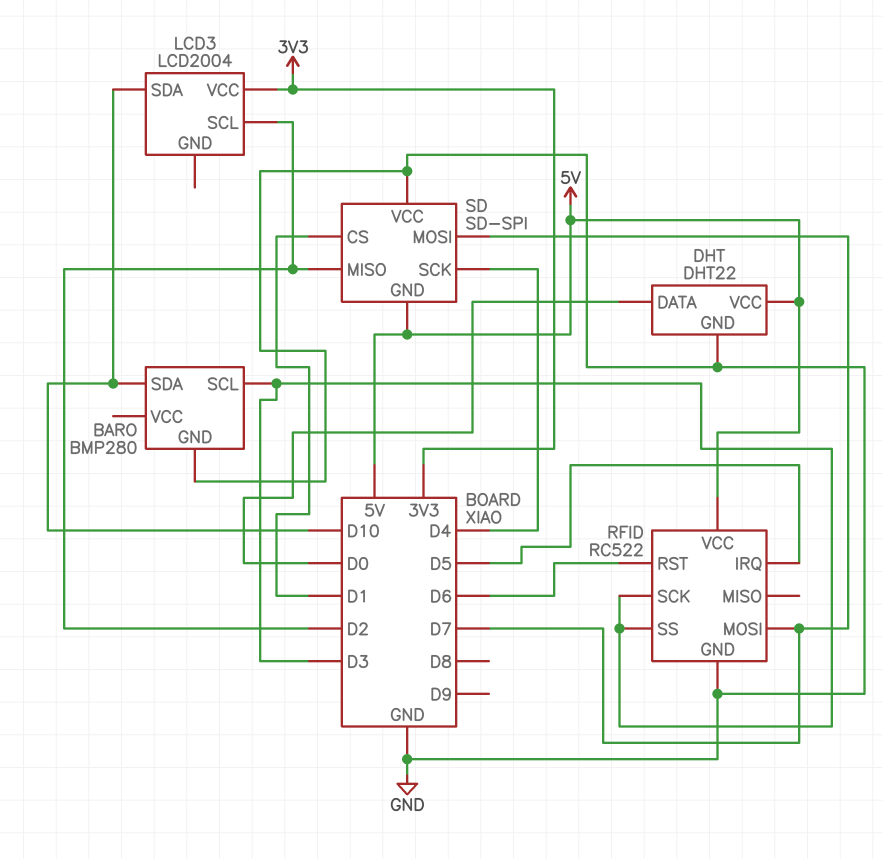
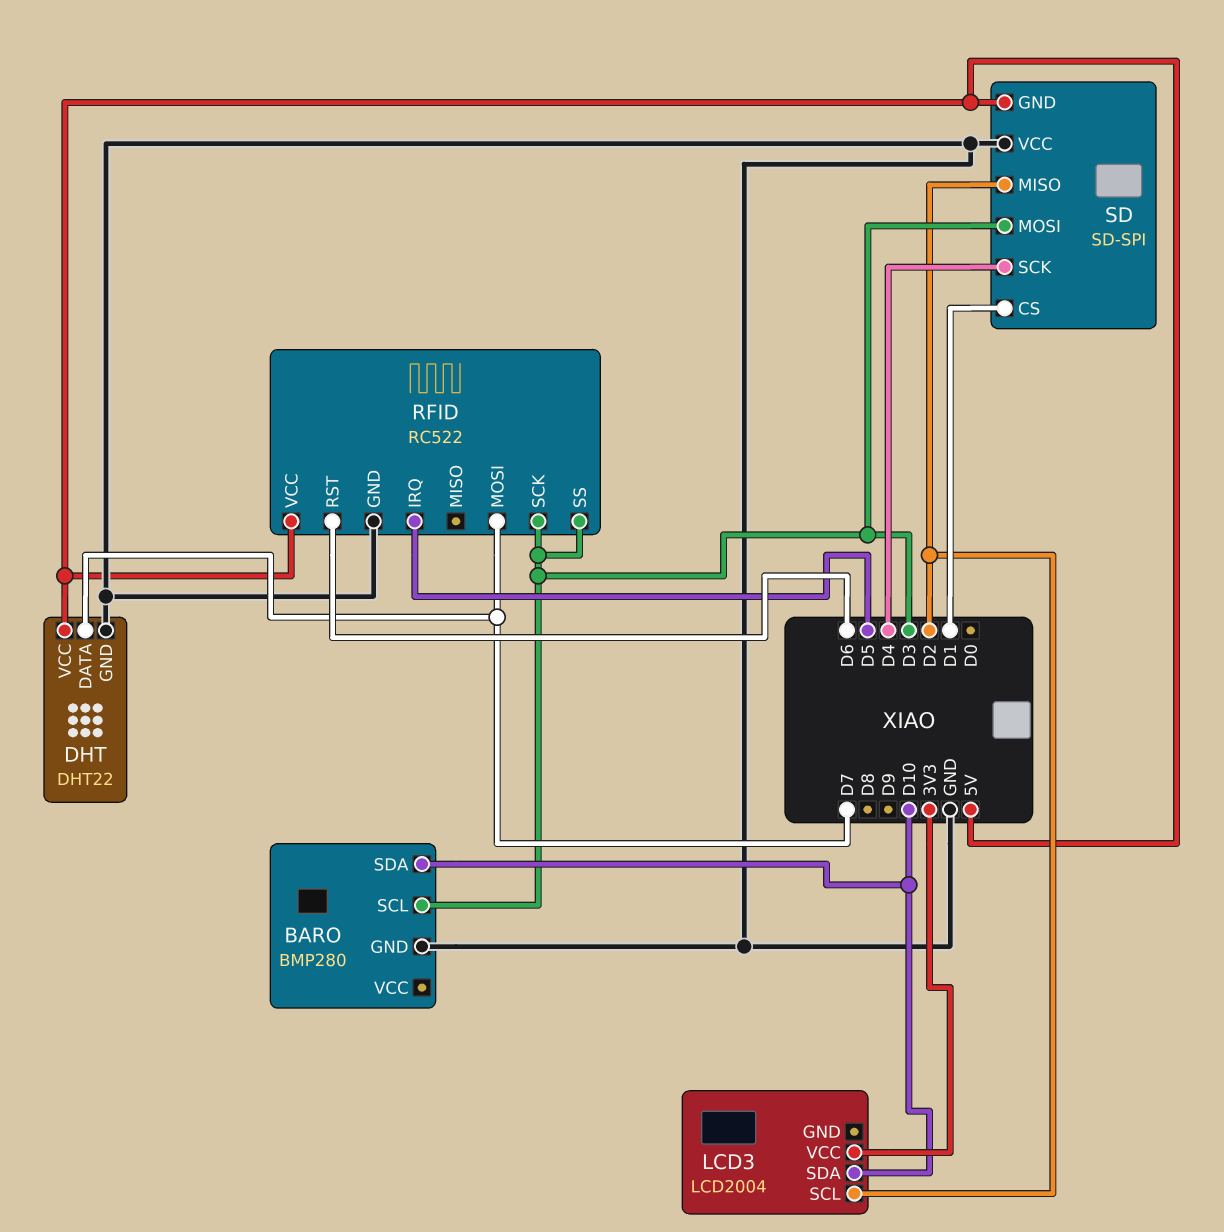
DHT pin DATA: D0 -> D7
SD pin MOSI: D7 -> D3

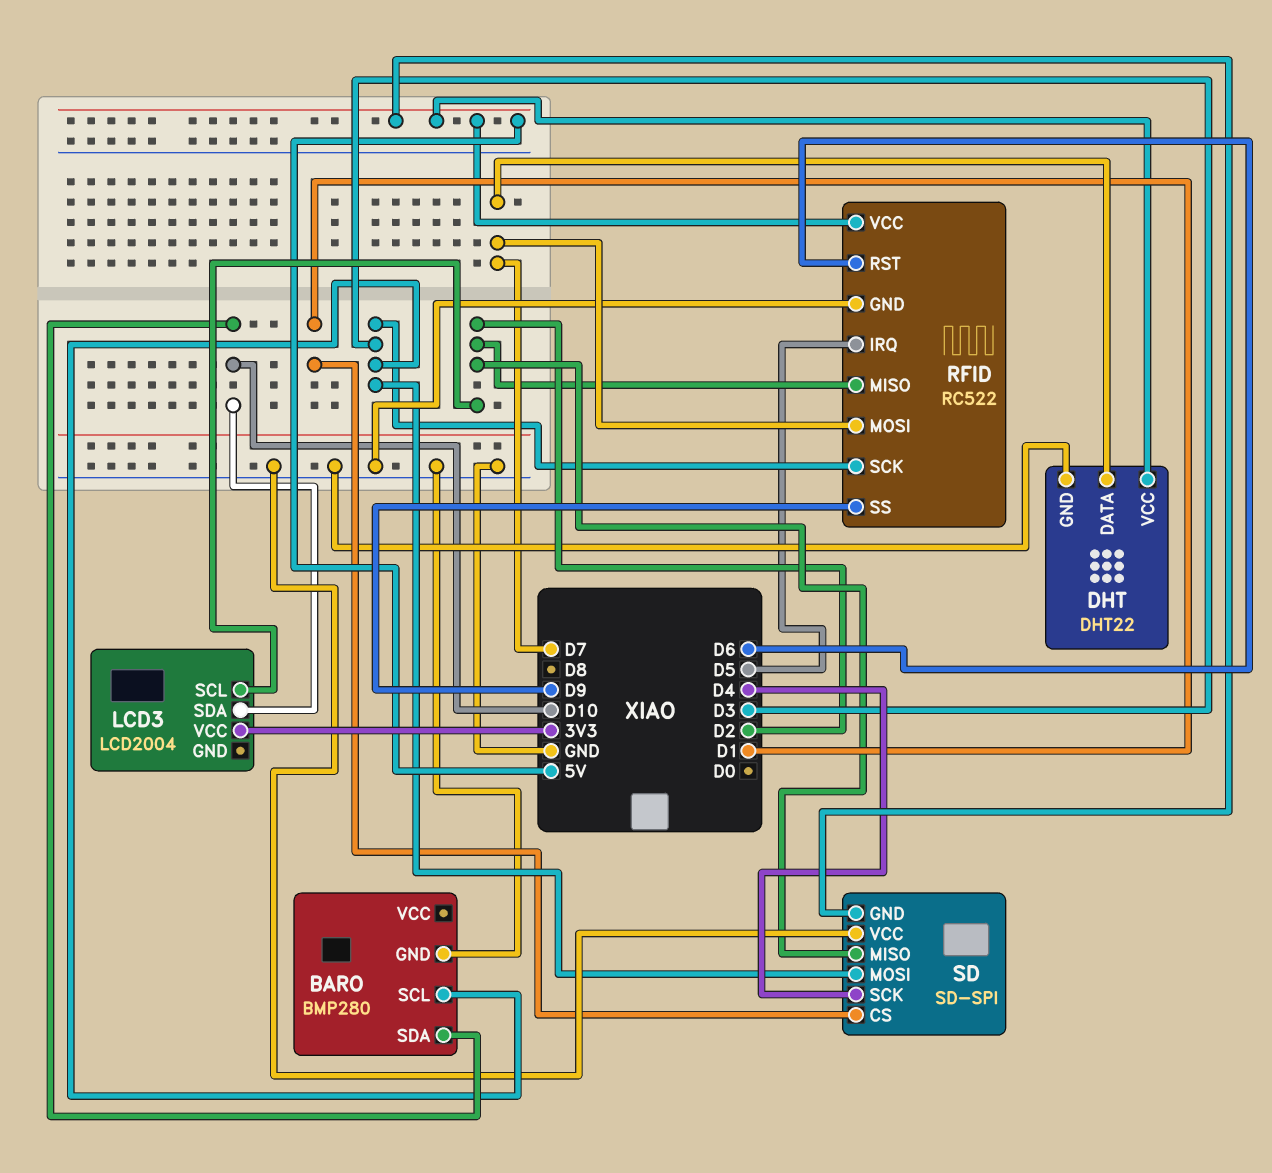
RFID pin MISO: none -> D2
RFID pin SS: D3 -> D9

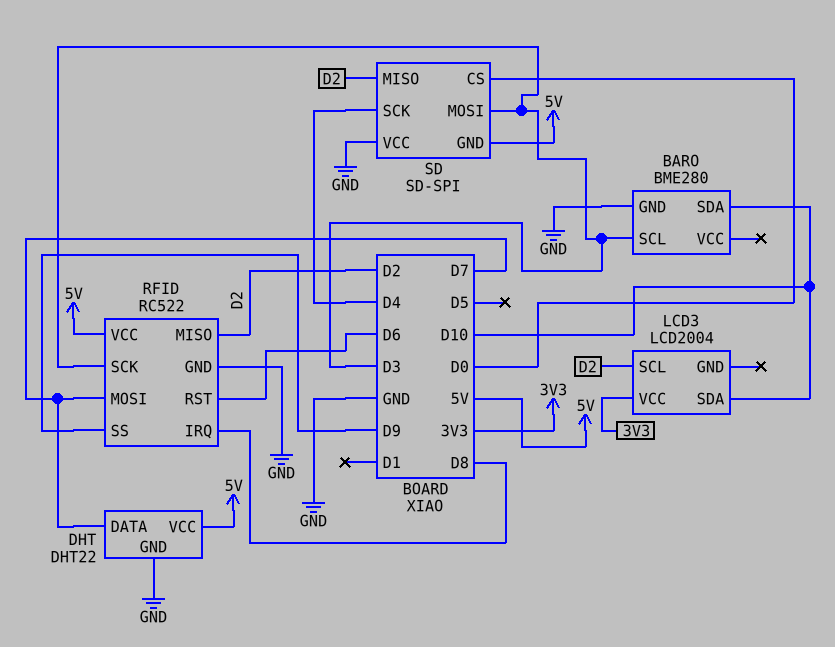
BARO: BMP280 -> BME280
RFID pin IRQ: D5 -> D8
SD pin CS: D1 -> D0

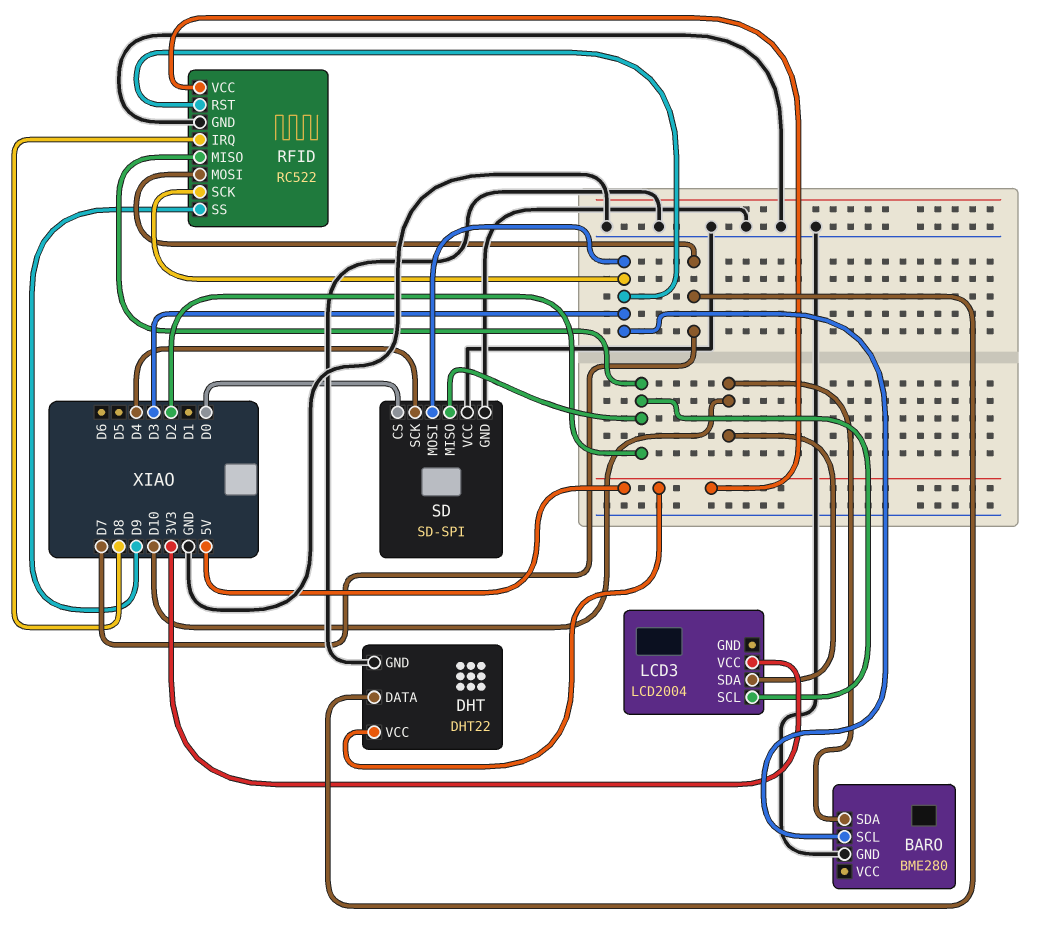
RFID pin RST: D6 -> D3
SD pin GND: 5V -> GND

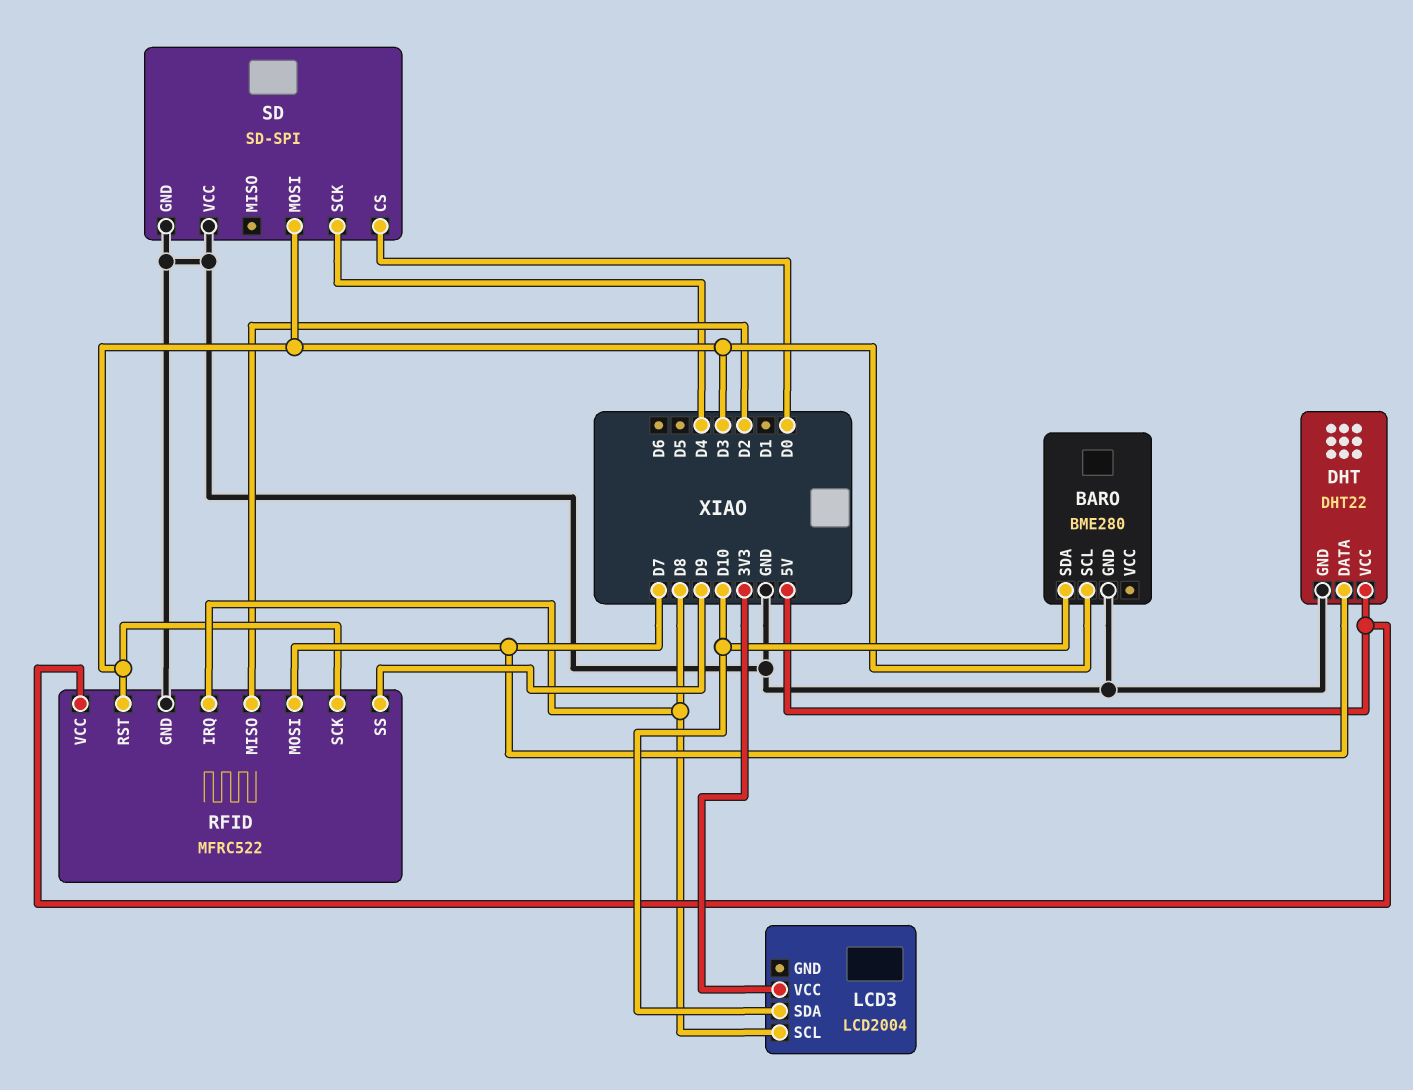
LCD3 pin SCL: D2 -> D8
RFID: RC522 -> MFRC522
SD pin MISO: D2 -> none

